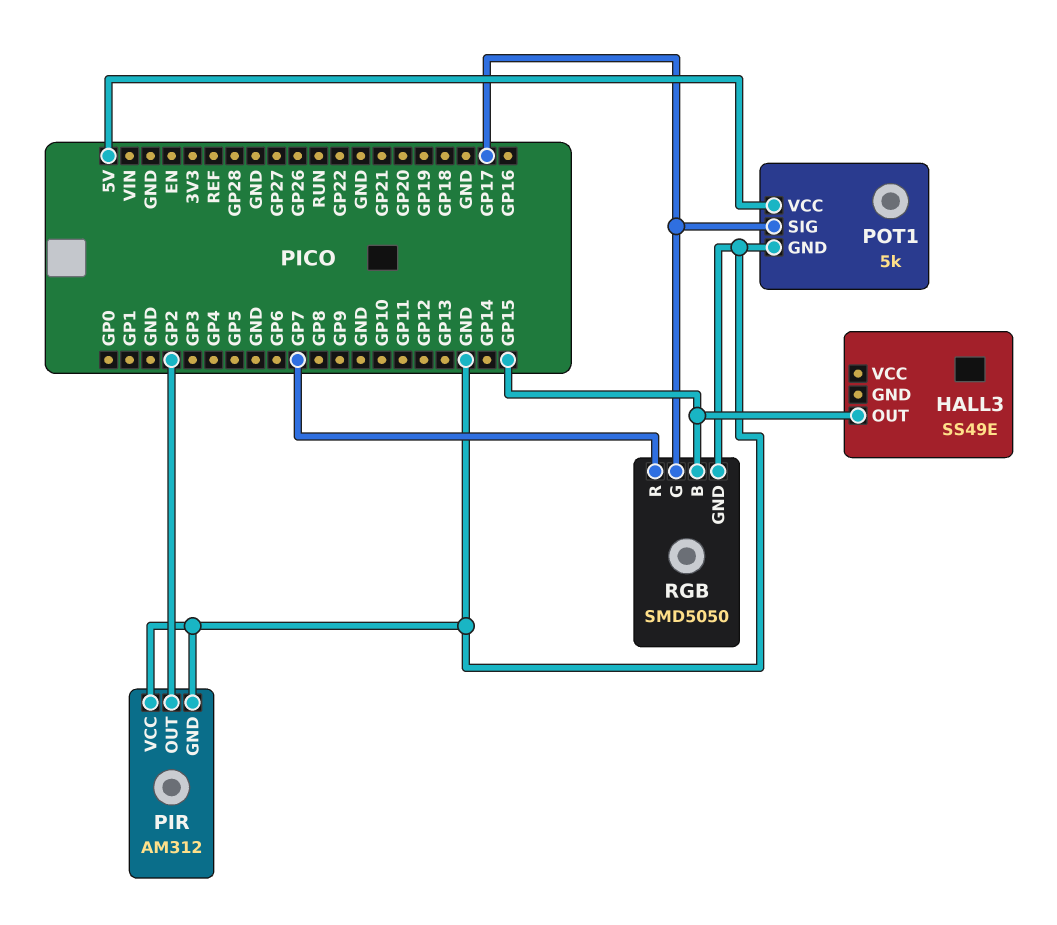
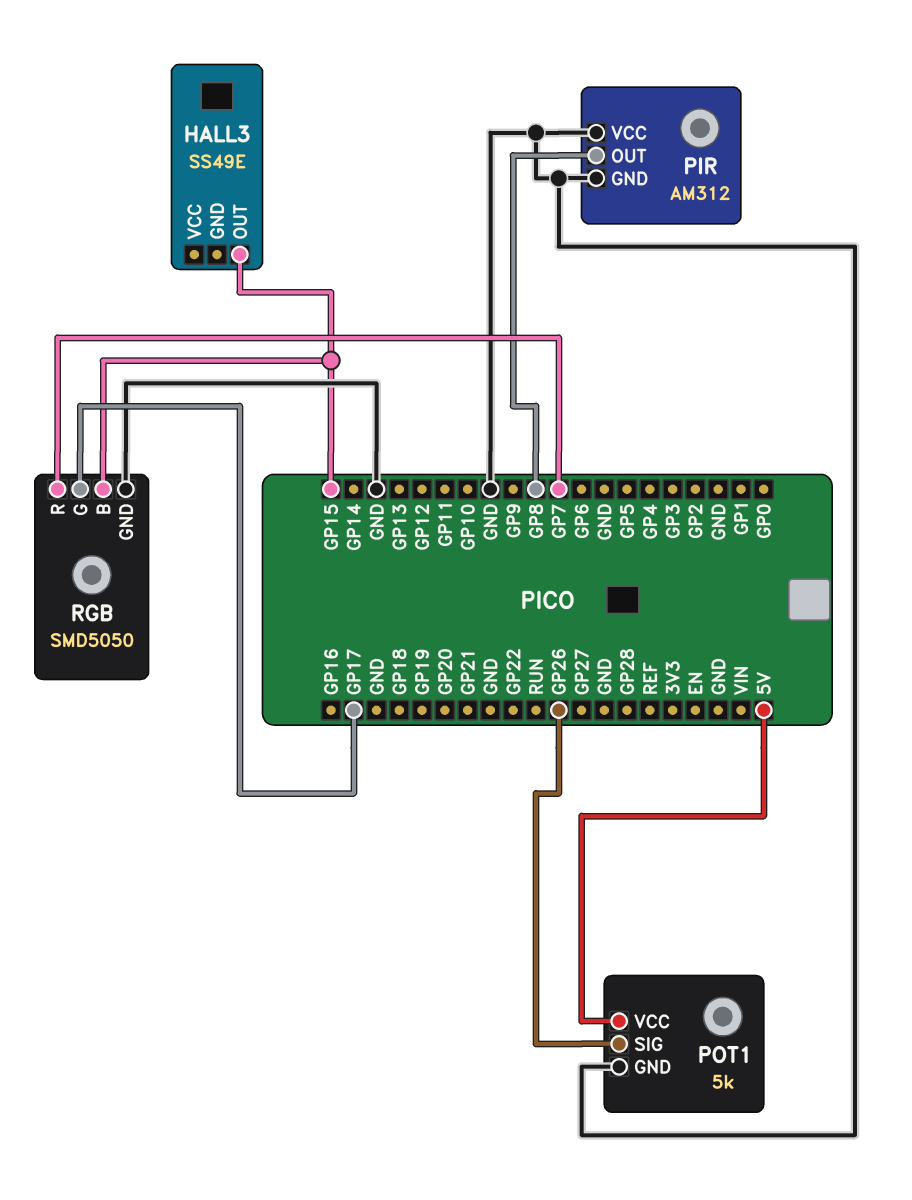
PIR pin OUT: GP2 -> GP8
POT1 pin SIG: GP17 -> GP26

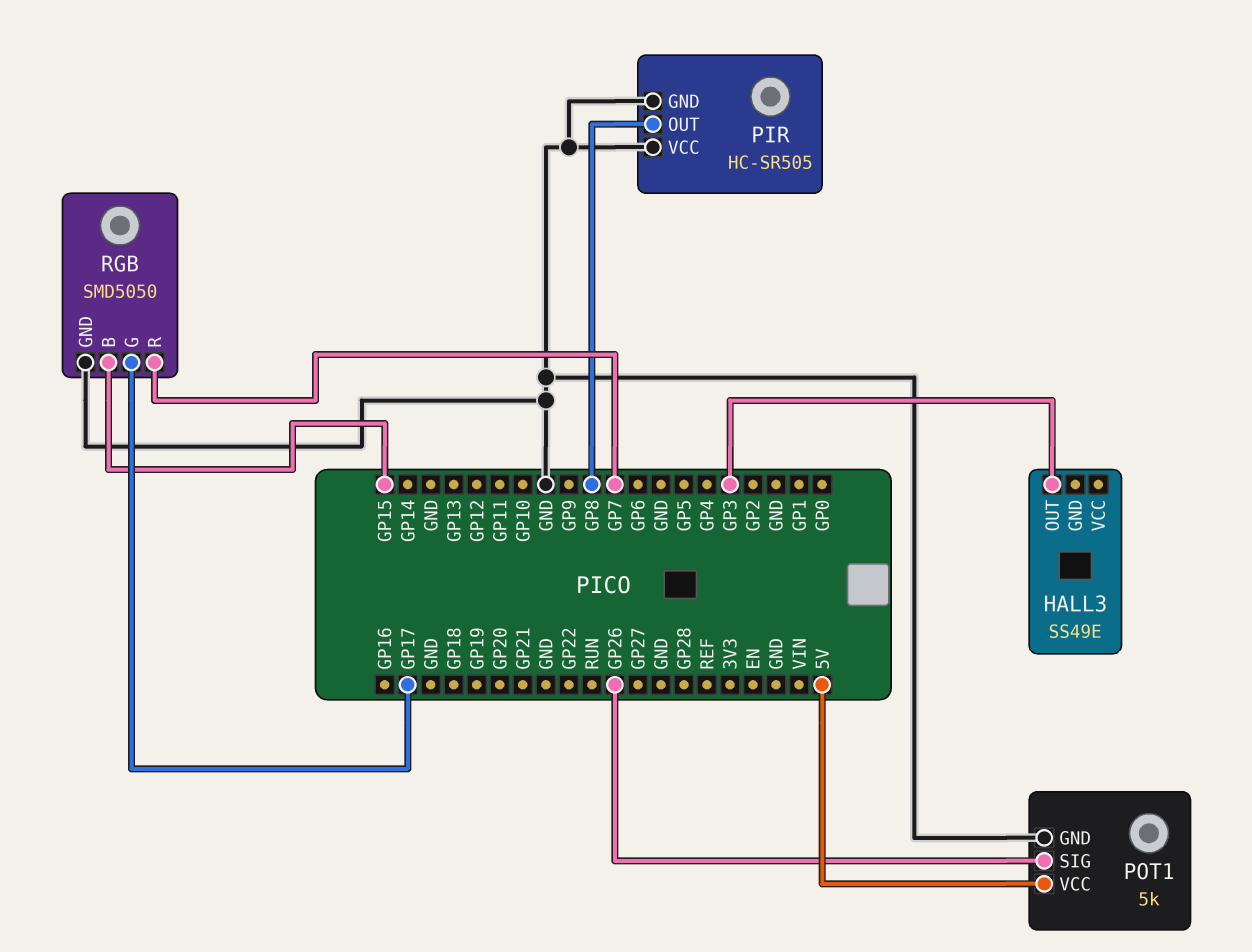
HALL3 pin OUT: GP15 -> GP3
PIR: AM312 -> HC-SR505

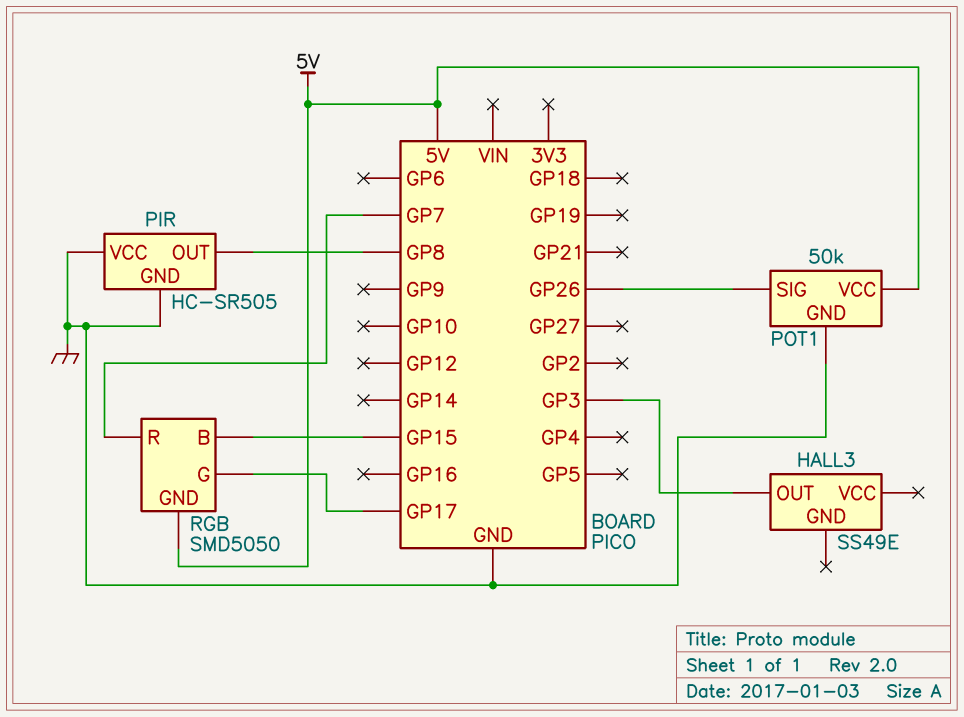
POT1: 5k -> 50k
RGB pin GND: GND -> 5V

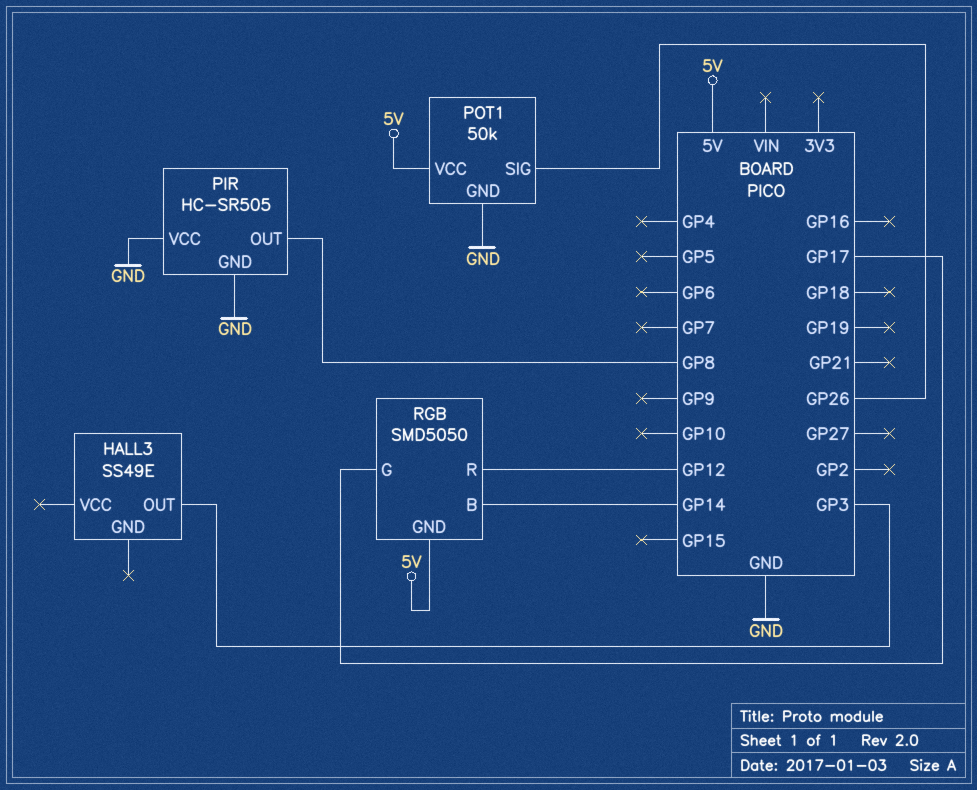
RGB pin B: GP15 -> GP14
RGB pin R: GP7 -> GP12

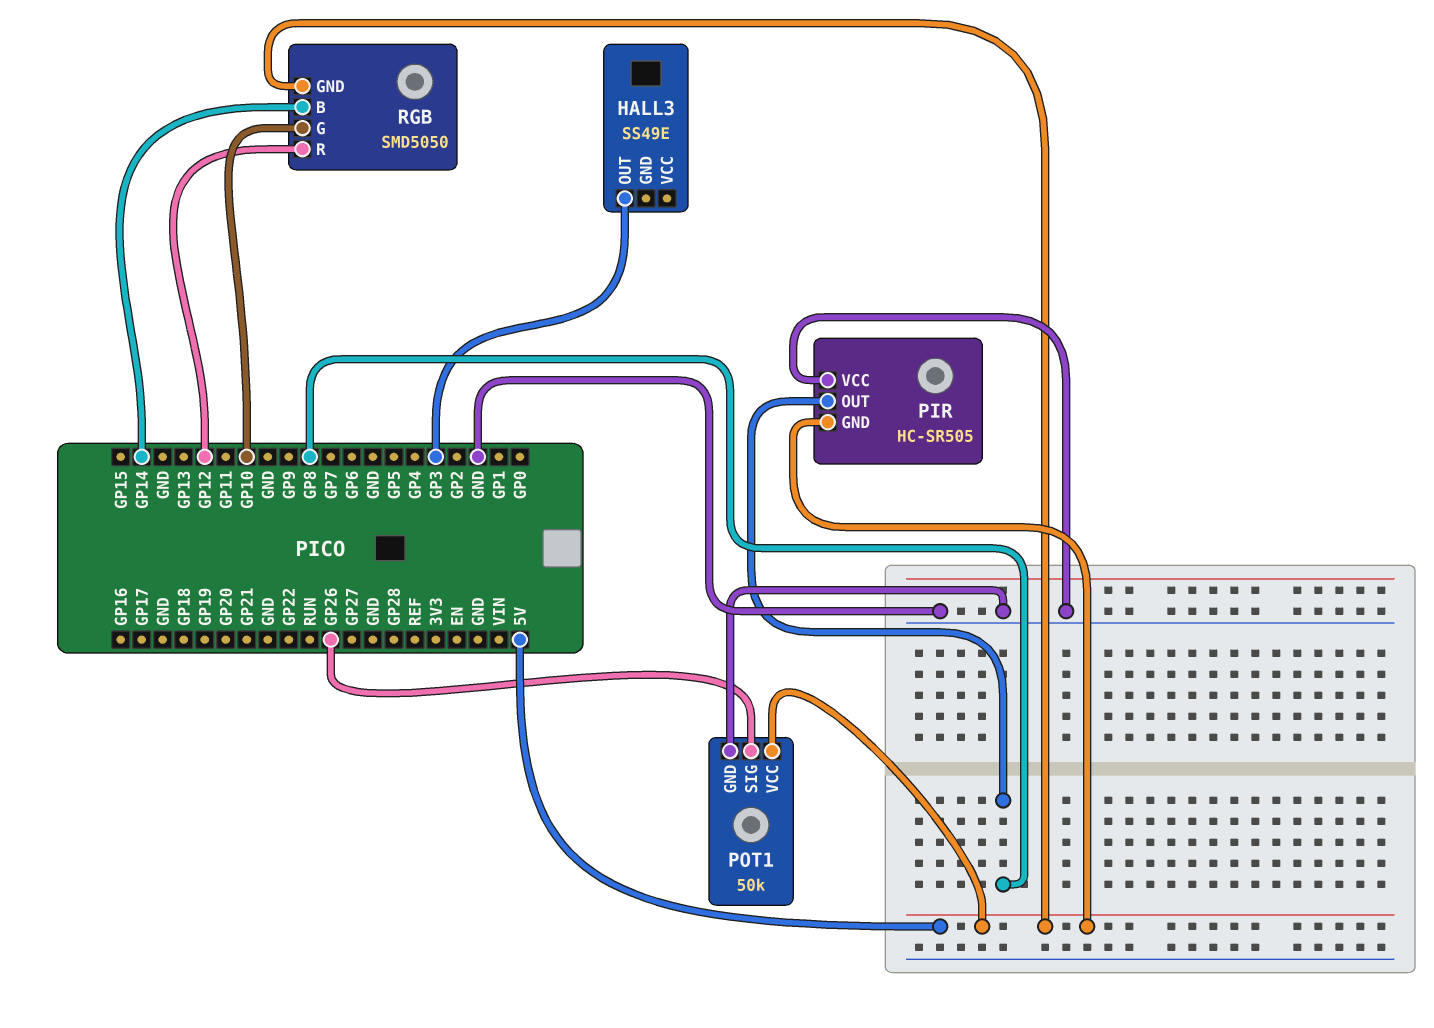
PIR pin GND: GND -> 5V
RGB pin G: GP17 -> GP10

